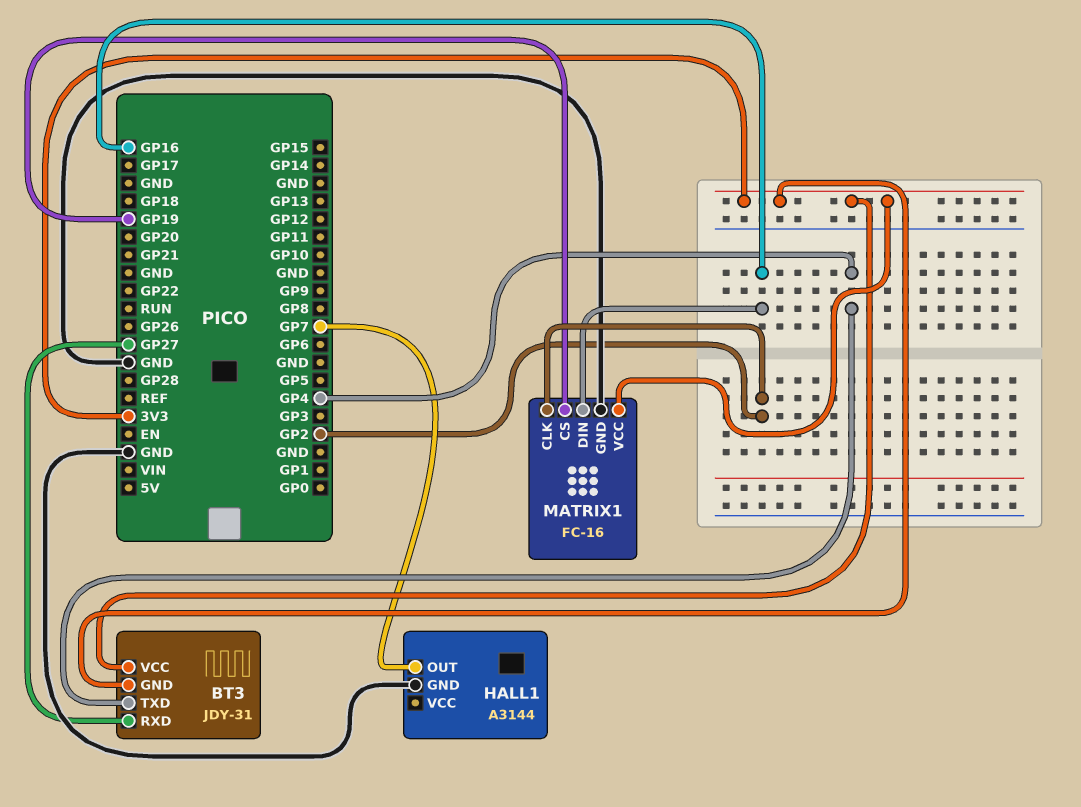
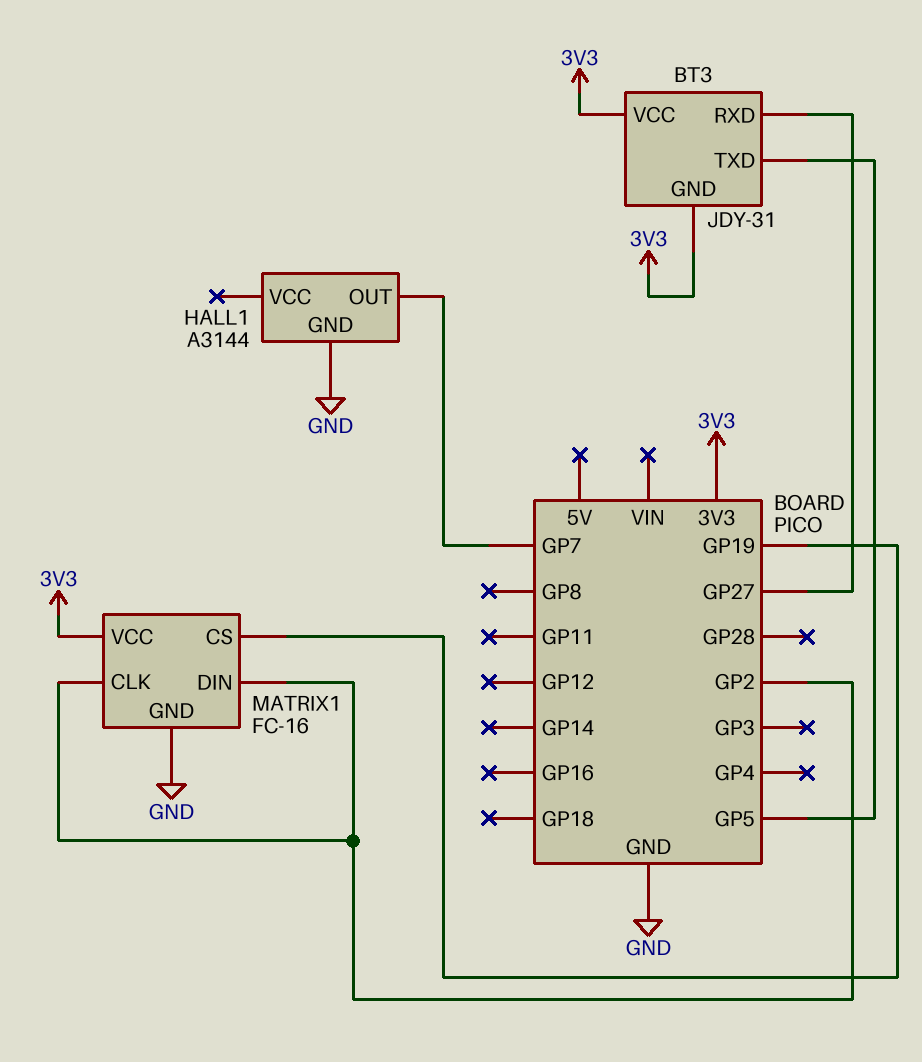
BT3 pin TXD: GP4 -> GP5
MATRIX1 pin DIN: GP16 -> GP2

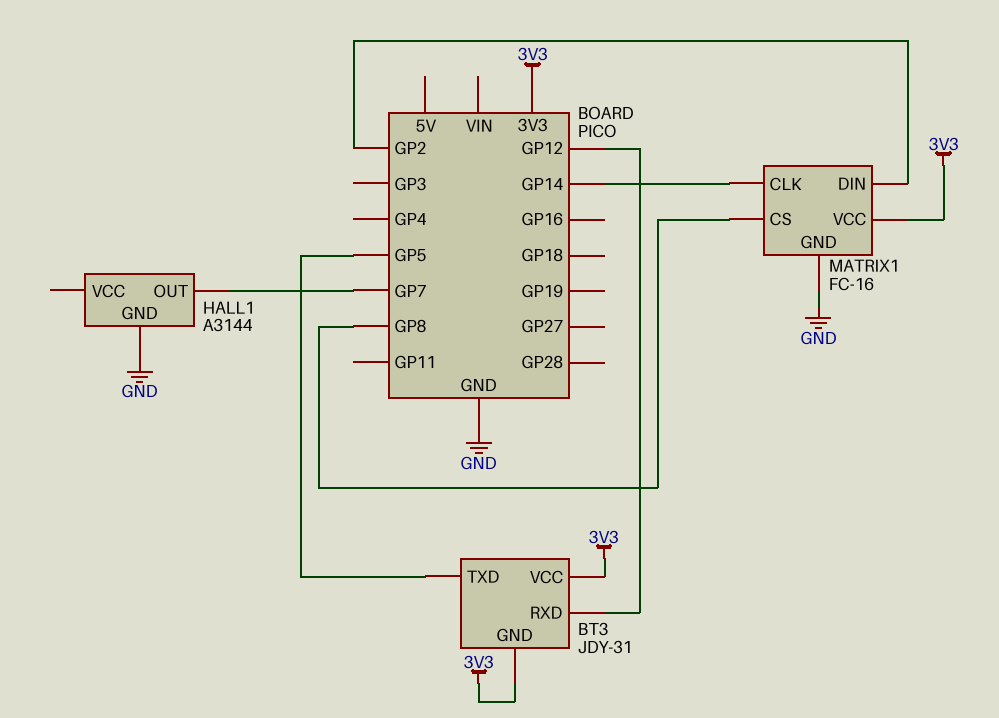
BT3 pin RXD: GP27 -> GP12
MATRIX1 pin CLK: GP2 -> GP14
MATRIX1 pin CS: GP19 -> GP8

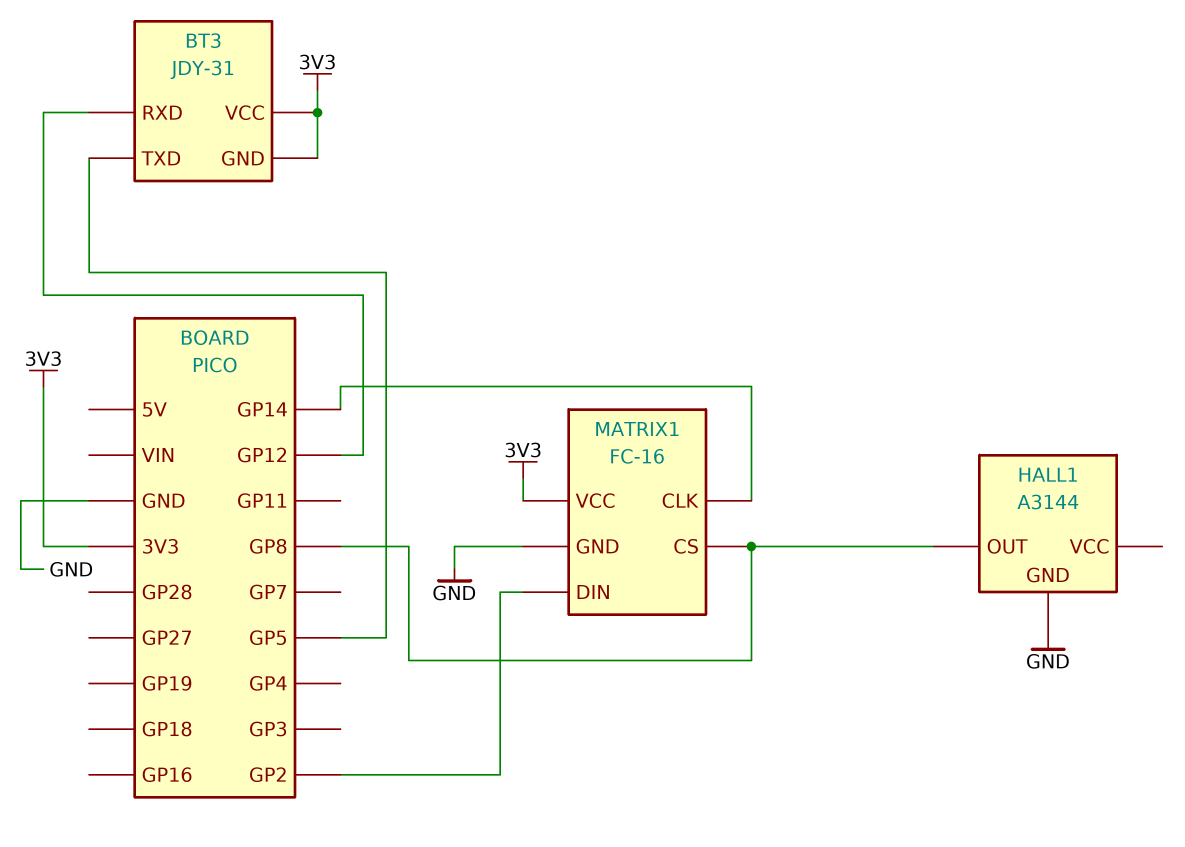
HALL1 pin OUT: GP7 -> GP8

